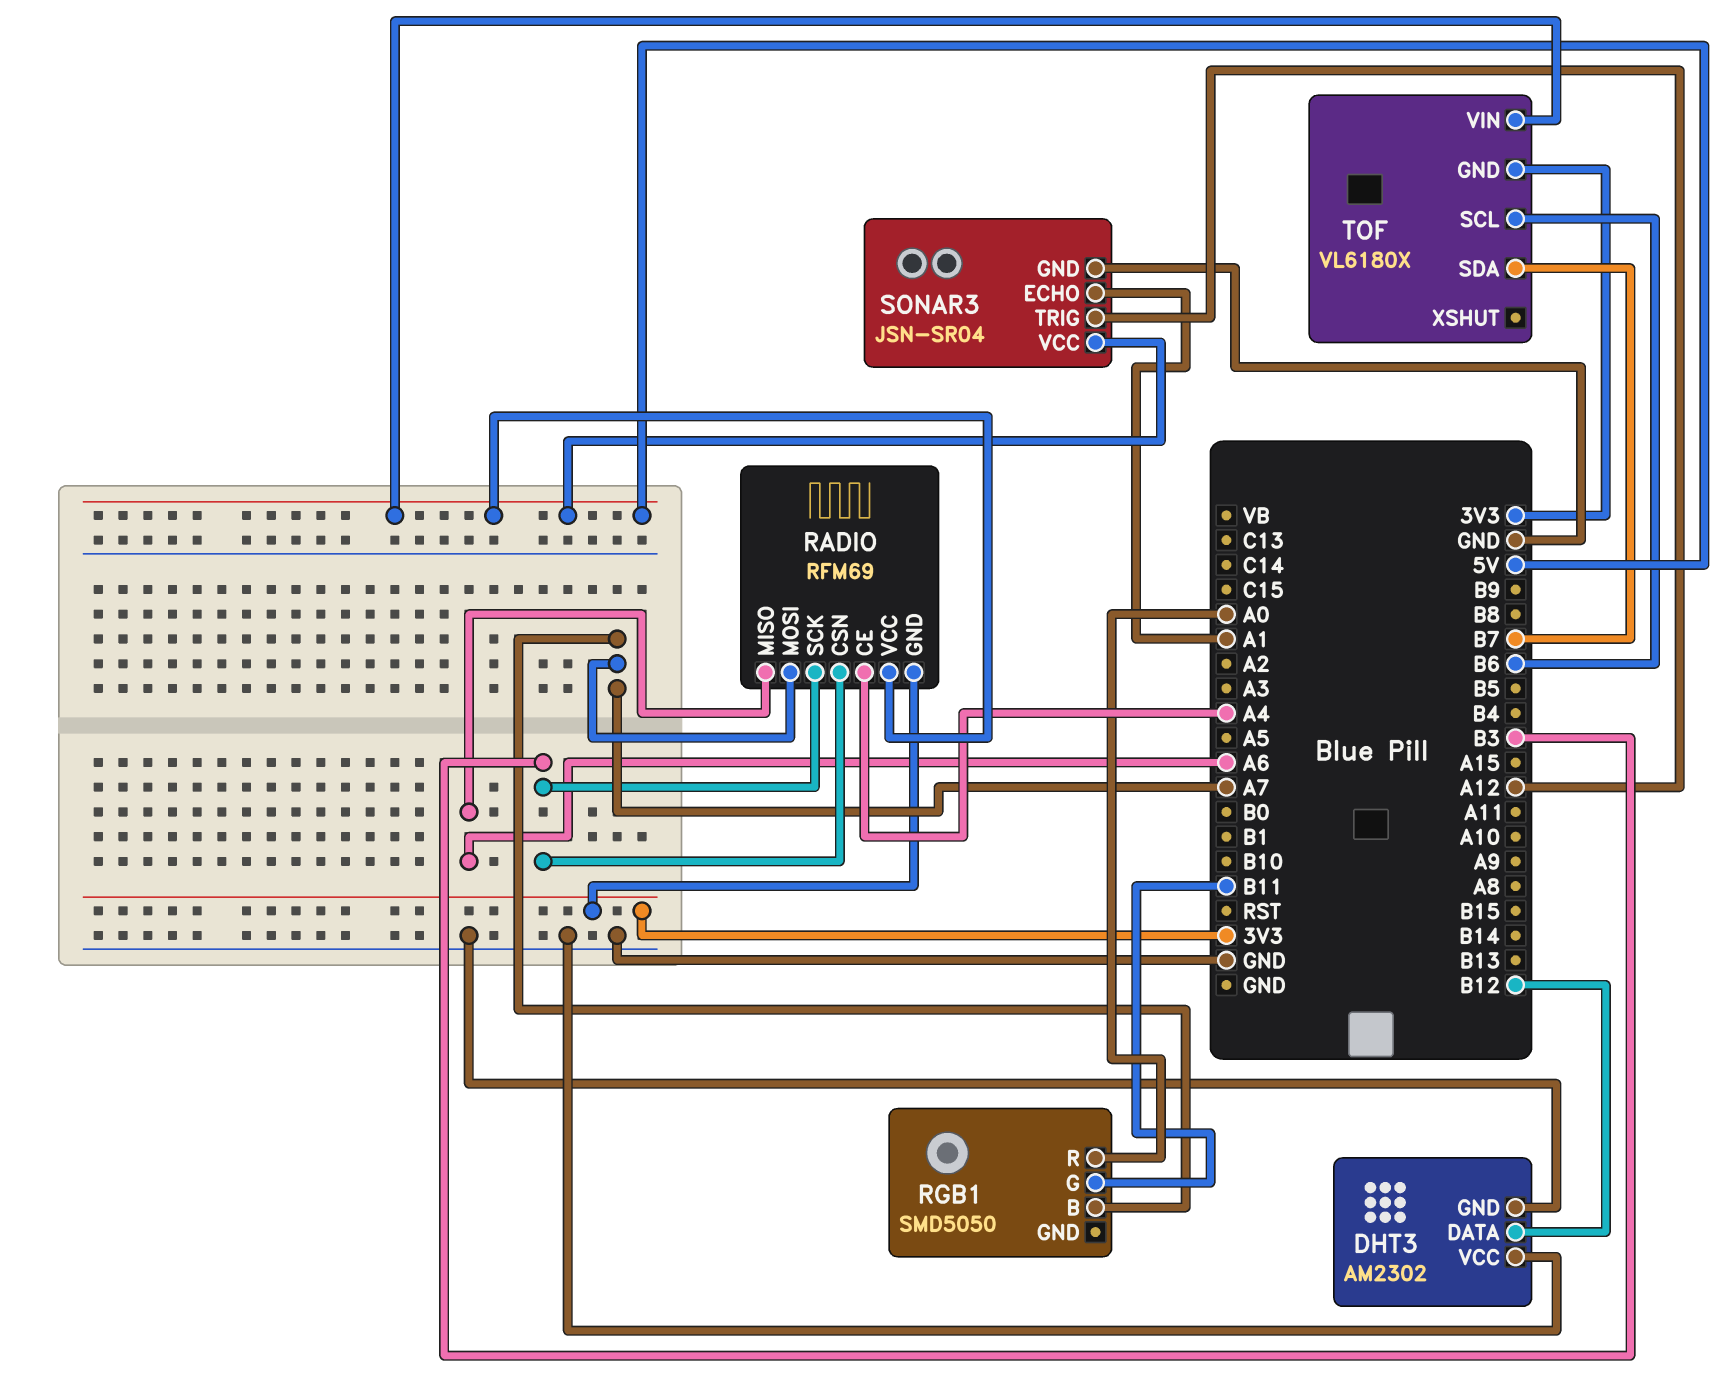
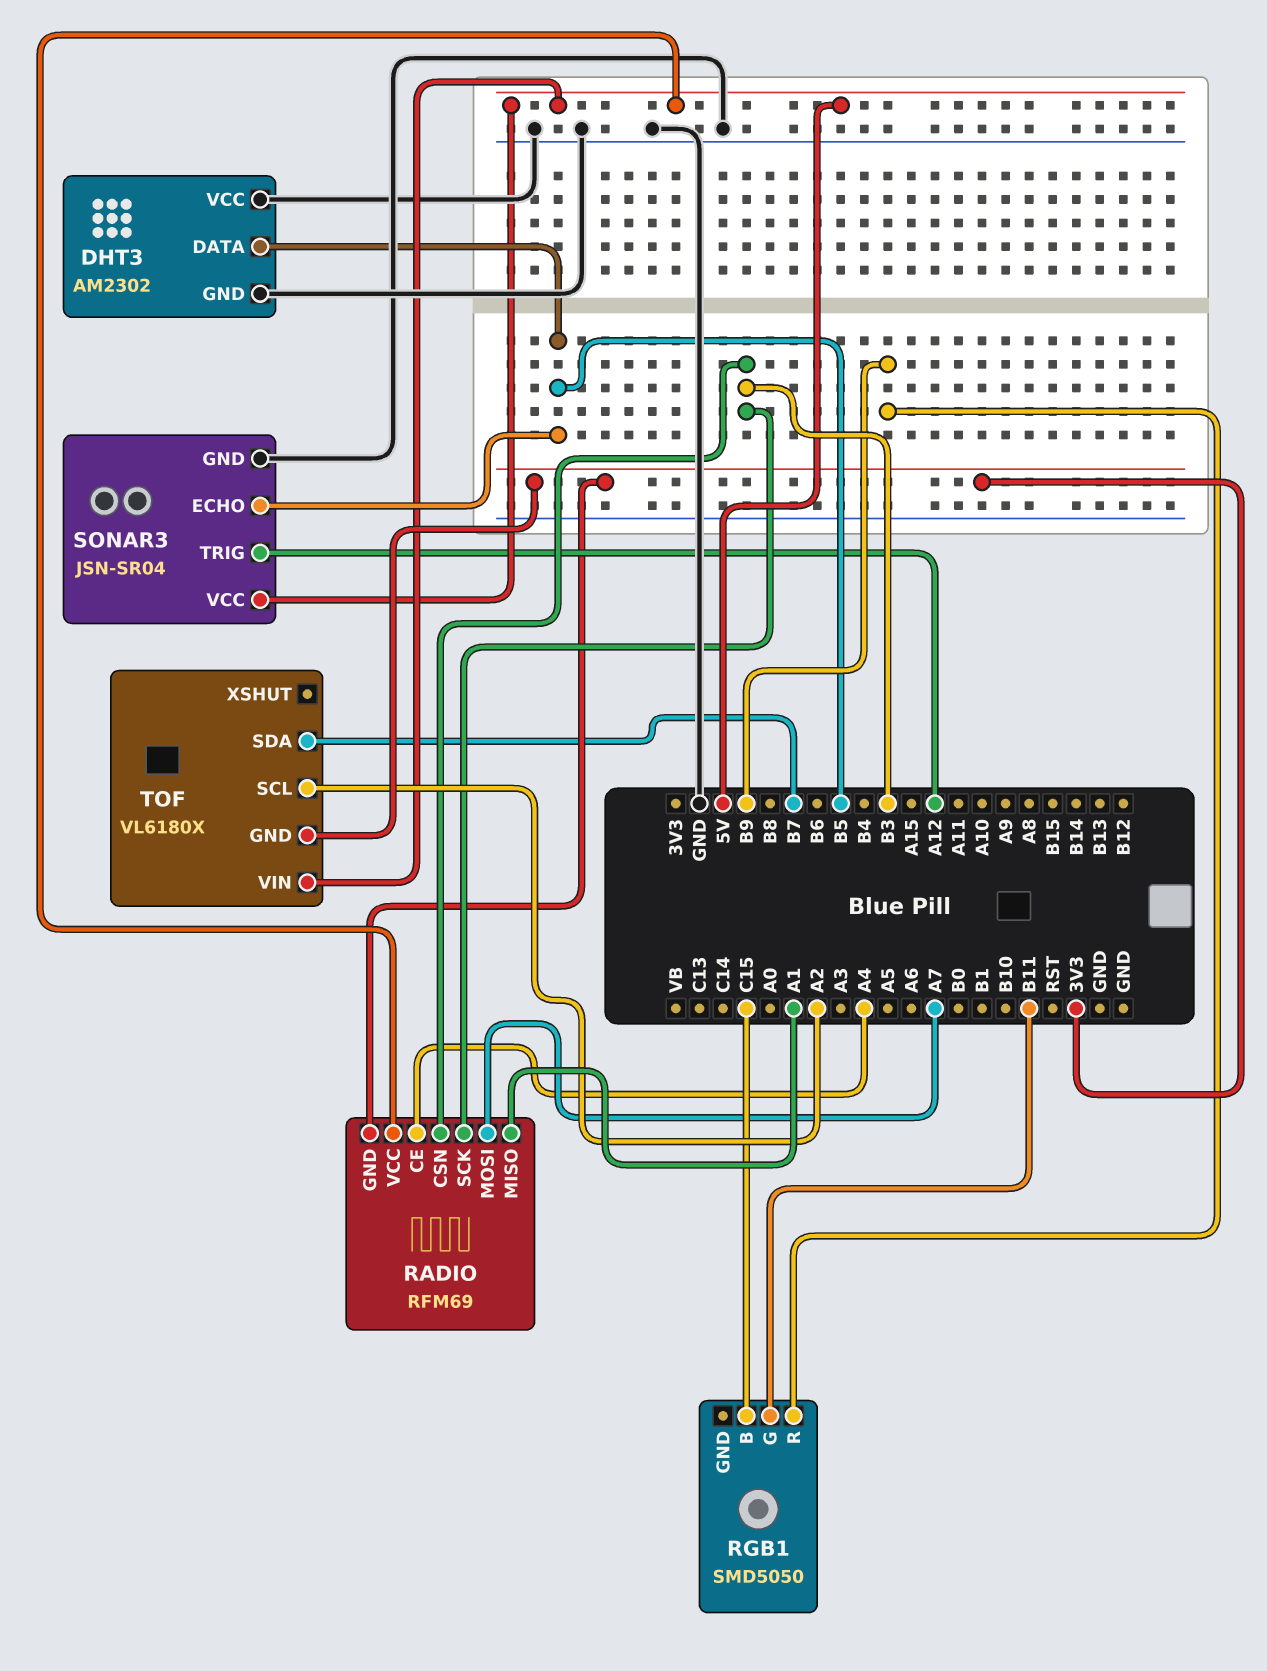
DHT3 pin DATA: B12 -> B5
RADIO pin MISO: A6 -> A1
RGB1 pin B: A7 -> C15
RGB1 pin R: A0 -> B9
SONAR3 pin ECHO: A1 -> B5
TOF pin SCL: B6 -> A2

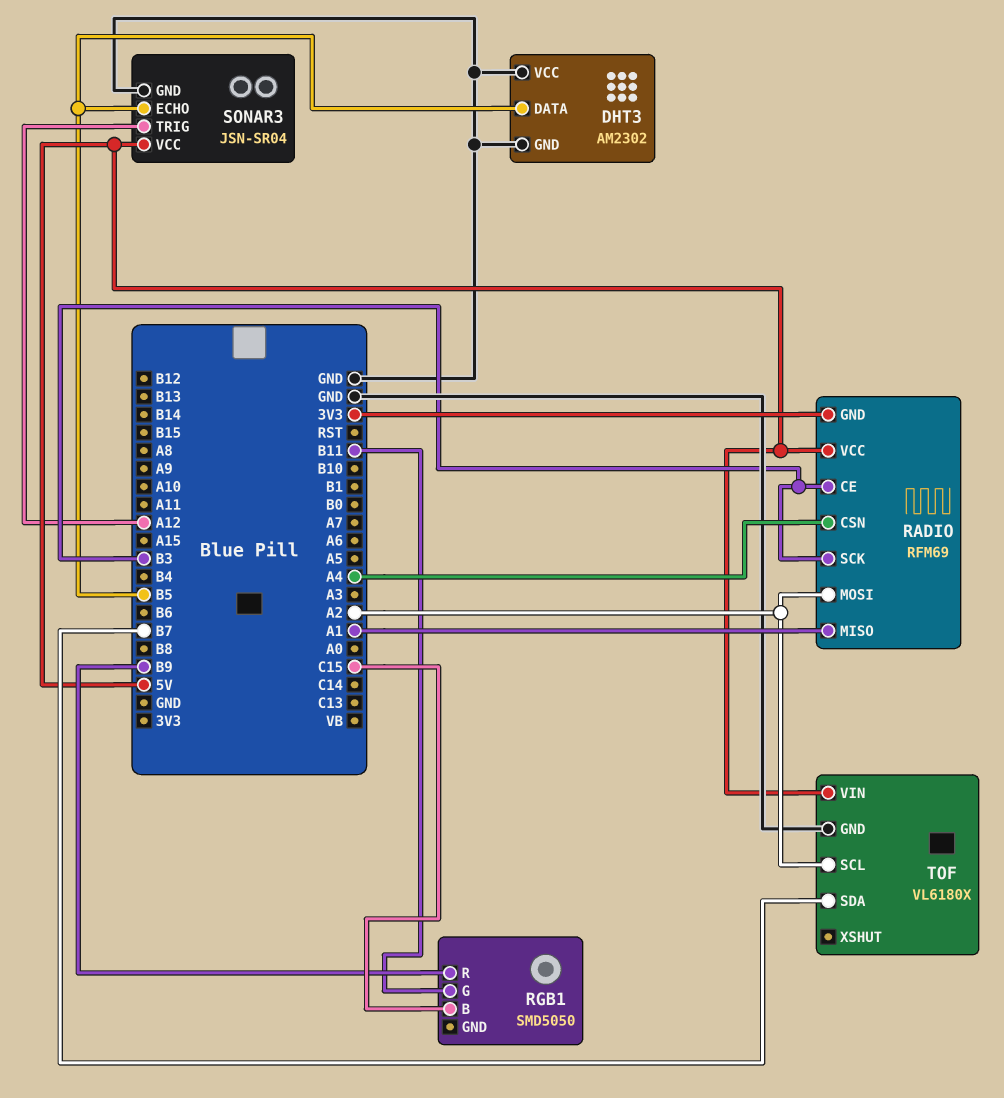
RADIO pin CE: A4 -> B3
RADIO pin CSN: B3 -> A4
RADIO pin MOSI: A7 -> A2
TOF pin GND: 3V3 -> GND

